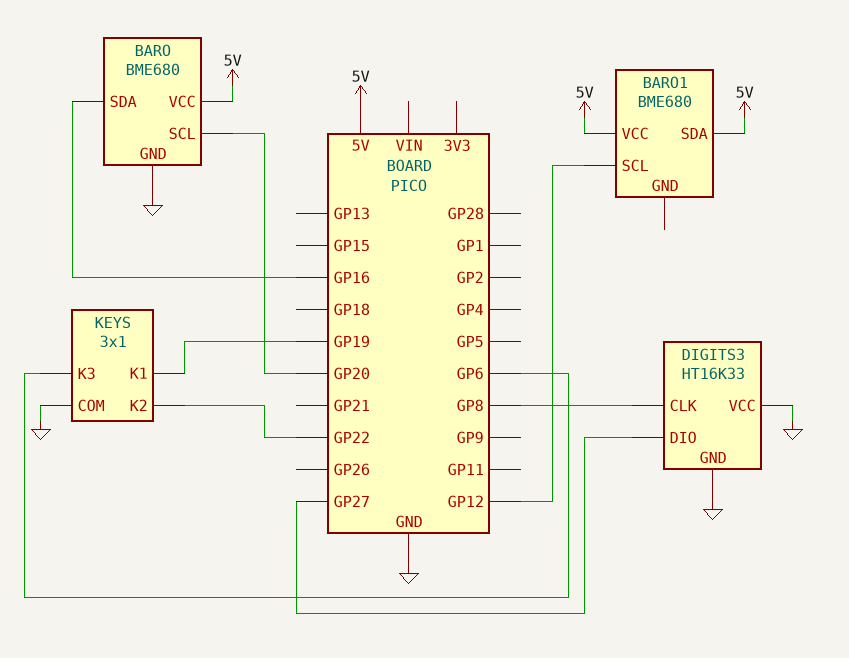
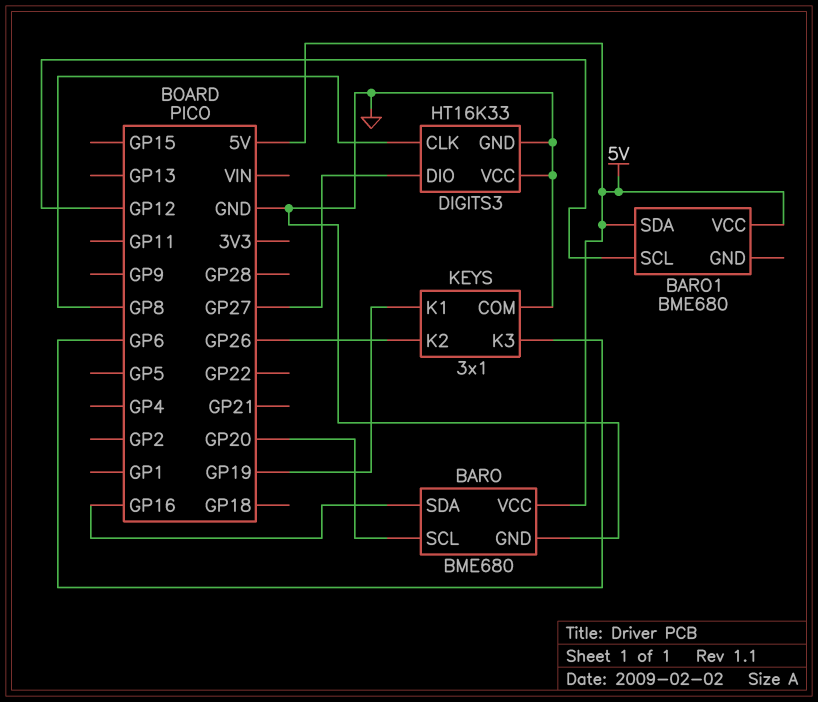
KEYS pin K2: GP22 -> GP26

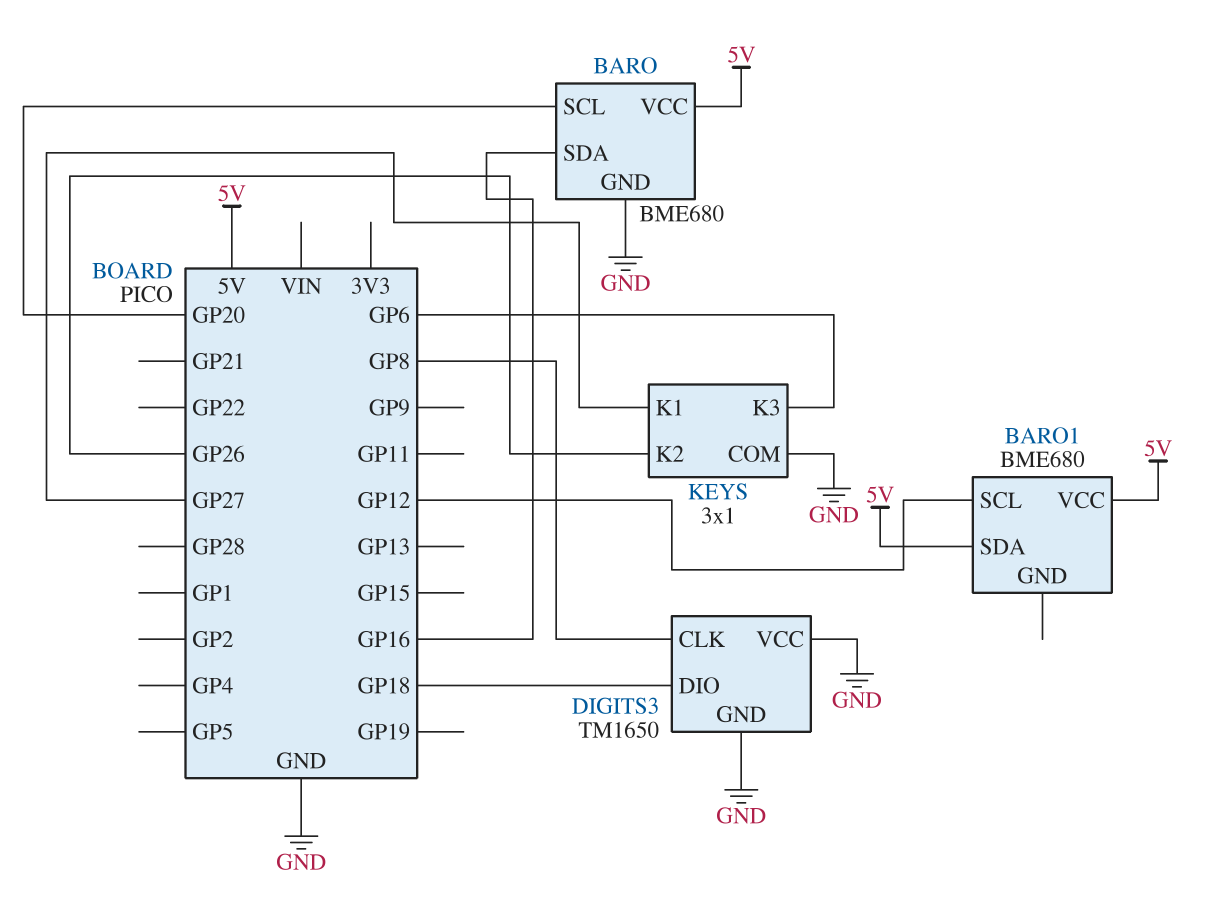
DIGITS3: HT16K33 -> TM1650
DIGITS3 pin DIO: GP27 -> GP18
KEYS pin K1: GP19 -> GP27

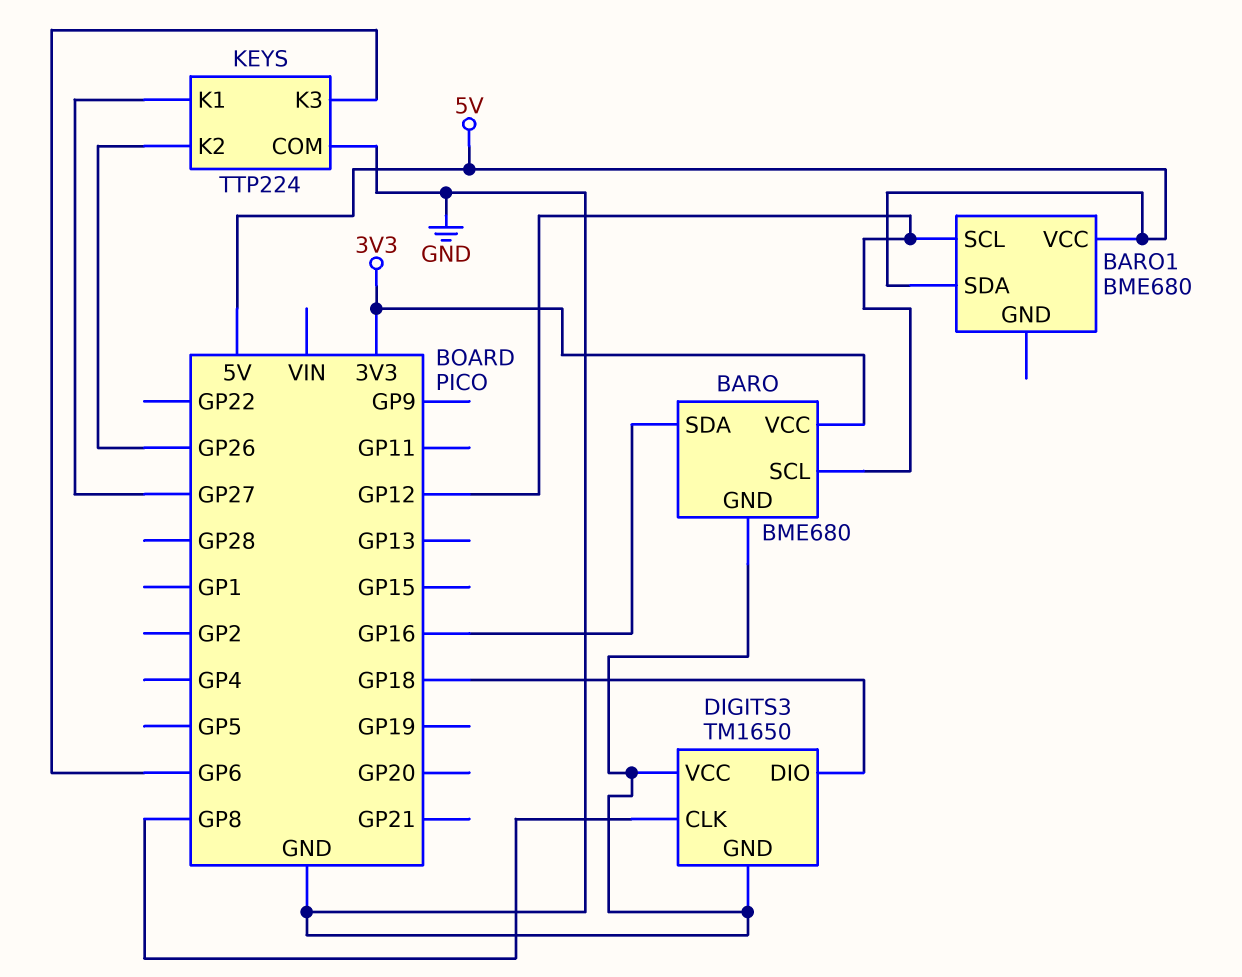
BARO pin SCL: GP20 -> GP12
BARO pin VCC: 5V -> 3V3
KEYS: 3x1 -> TTP224

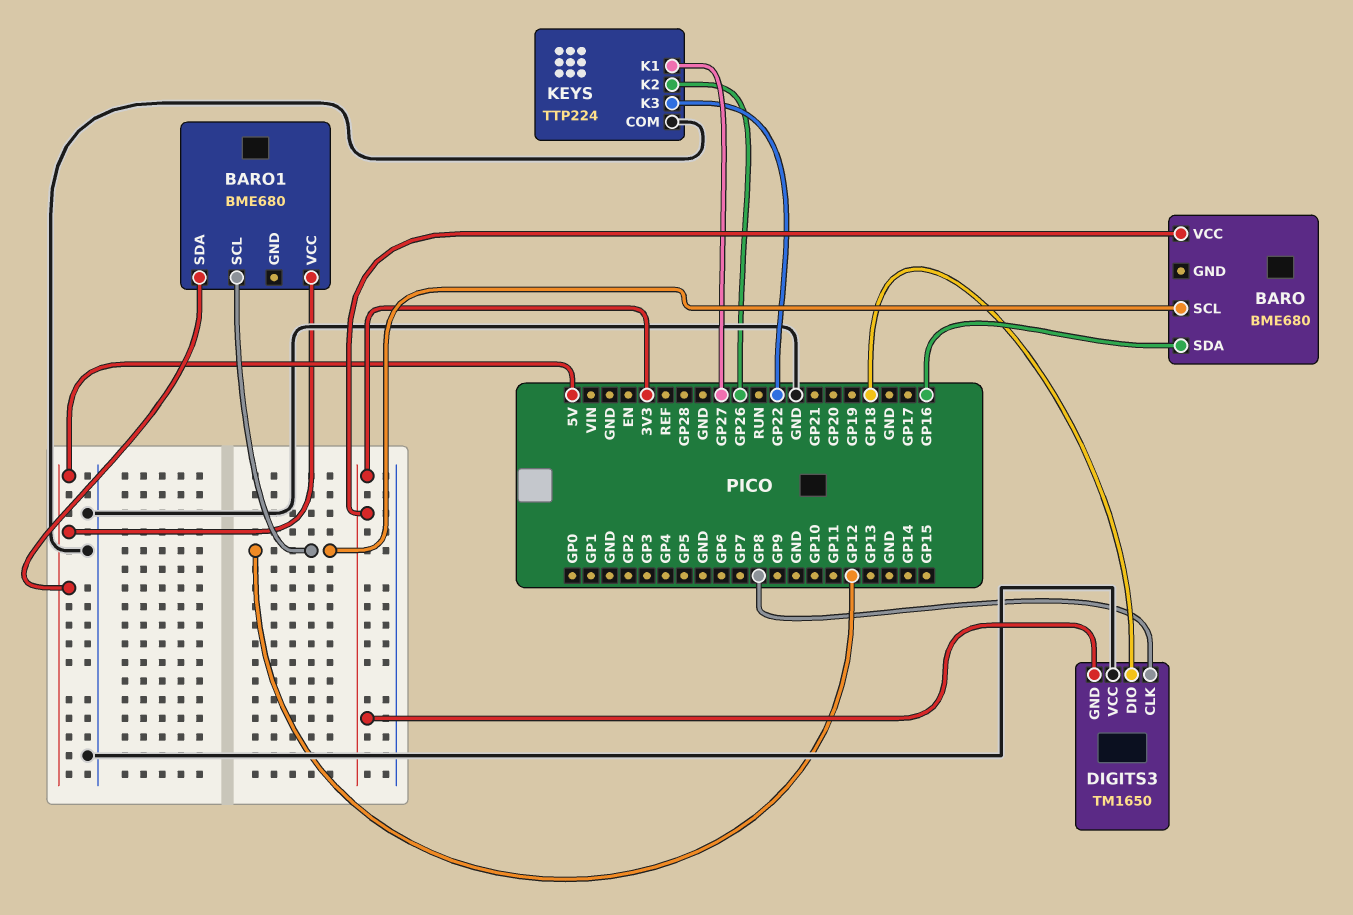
BARO pin GND: GND -> none
DIGITS3 pin GND: GND -> 3V3
KEYS pin K3: GP6 -> GP22

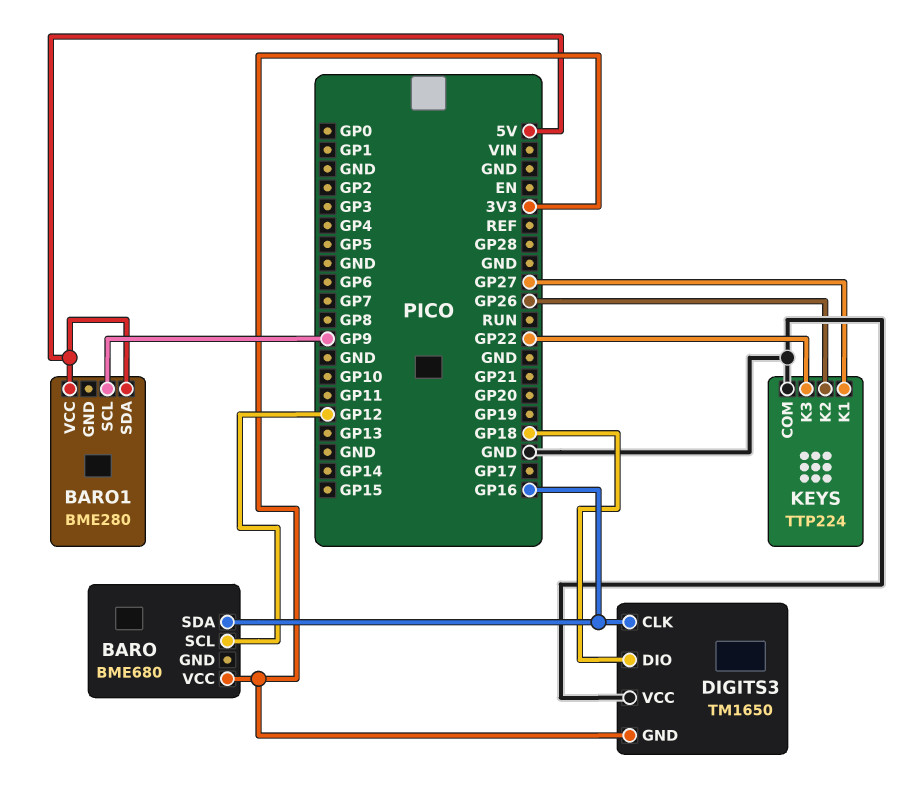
BARO1: BME680 -> BME280
BARO1 pin SCL: GP12 -> GP9
DIGITS3 pin CLK: GP8 -> GP16

